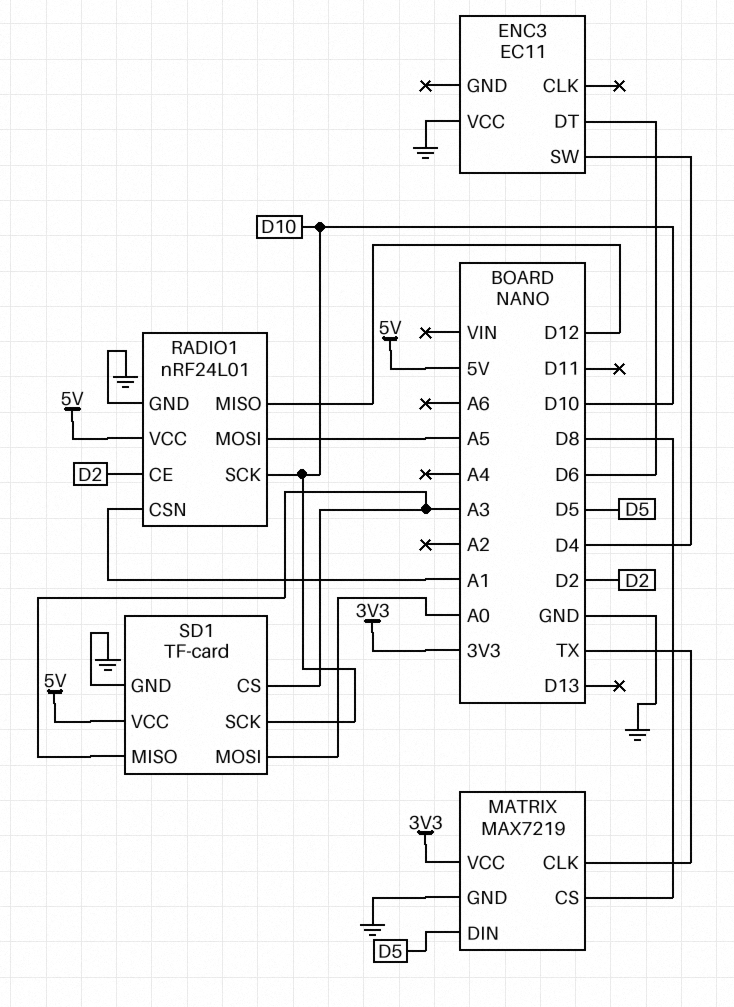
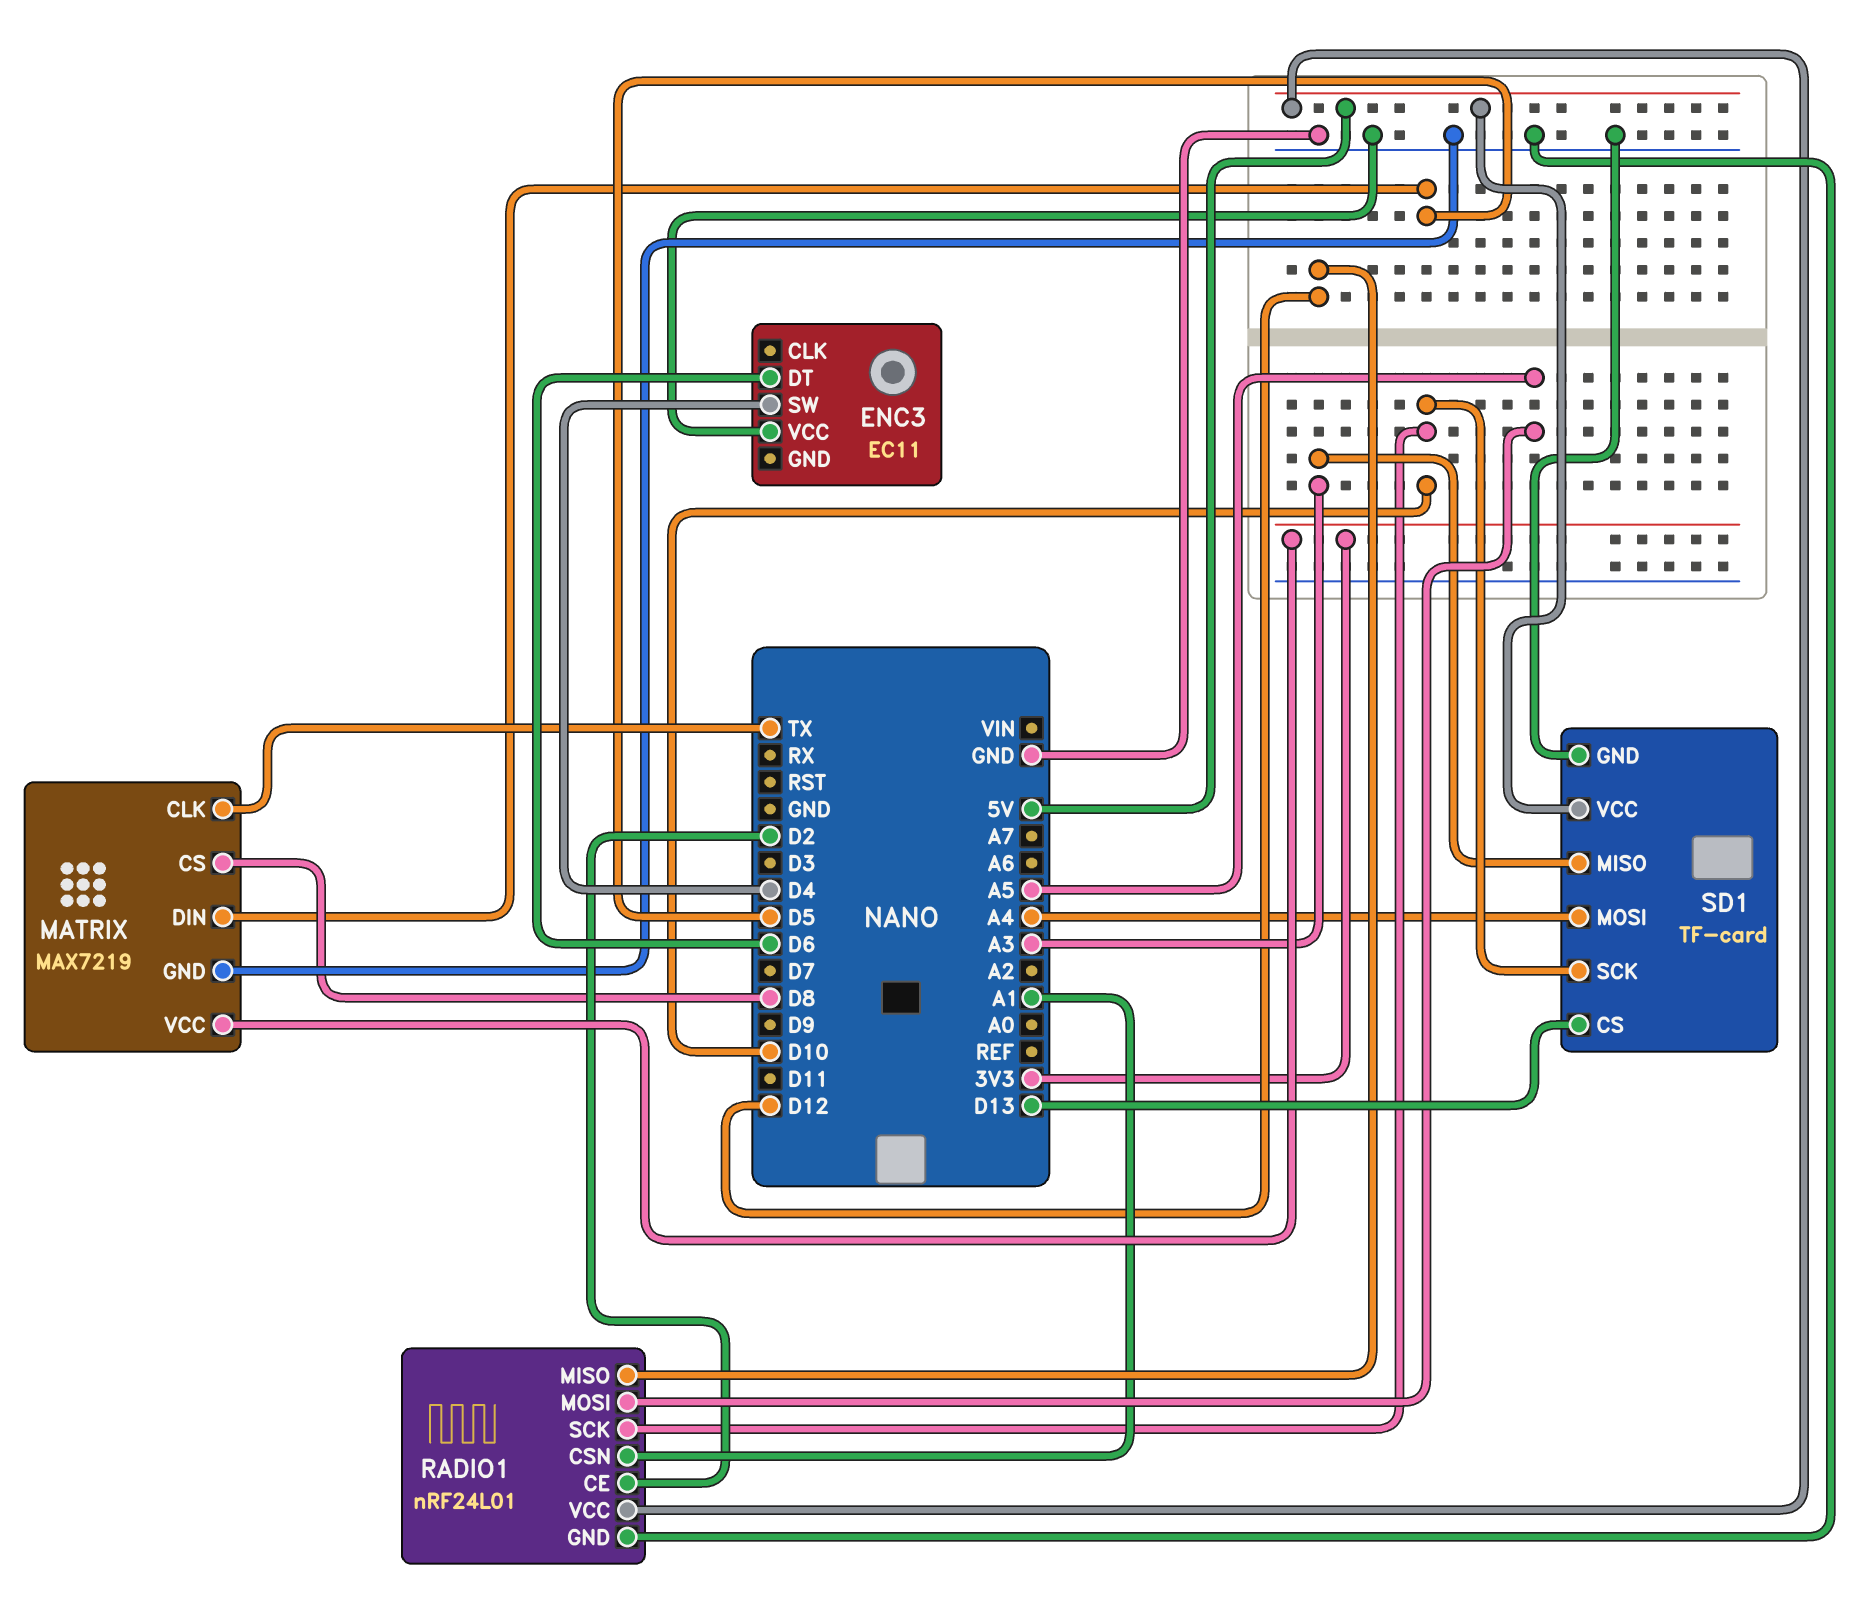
SD1 pin CS: A3 -> D13
SD1 pin MOSI: A0 -> A4

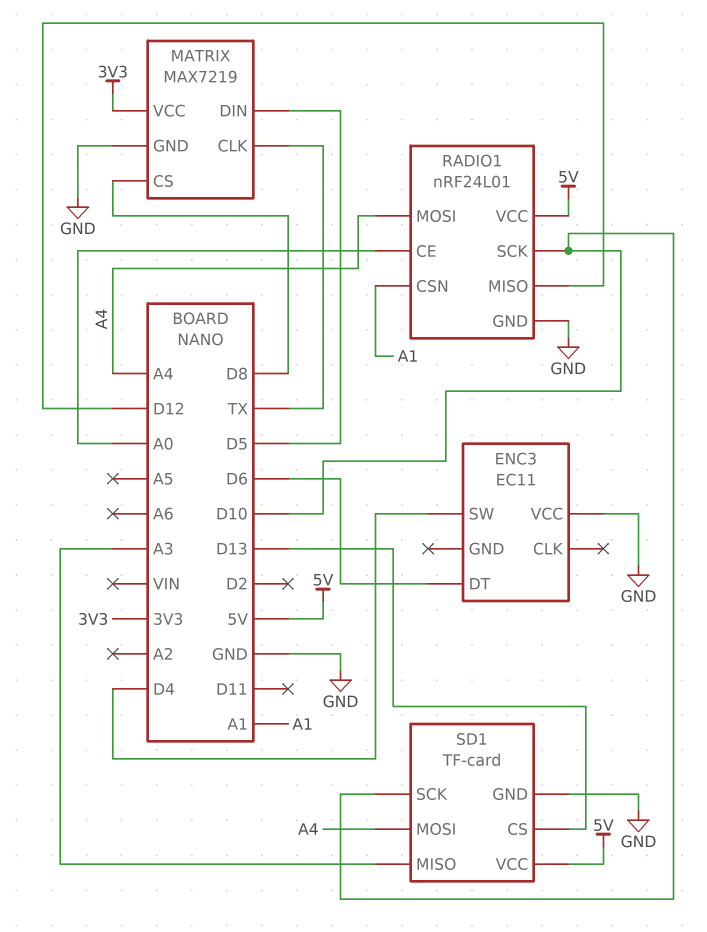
RADIO1 pin CE: D2 -> A0
RADIO1 pin MOSI: A5 -> A4

